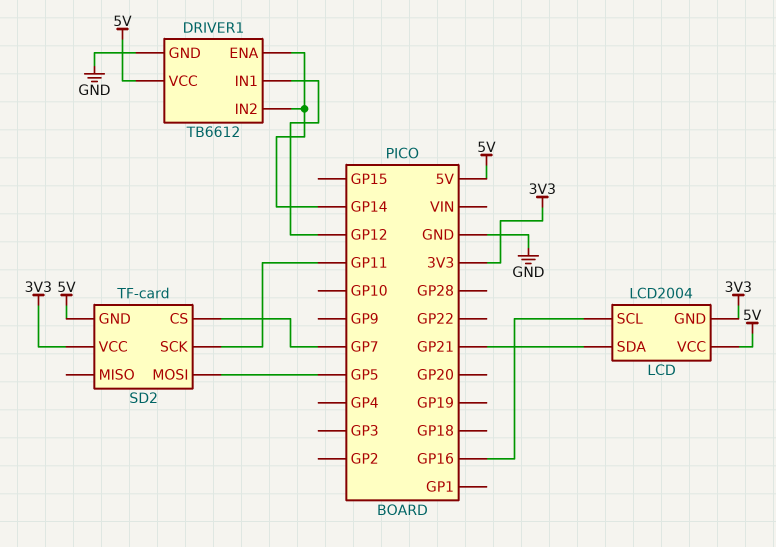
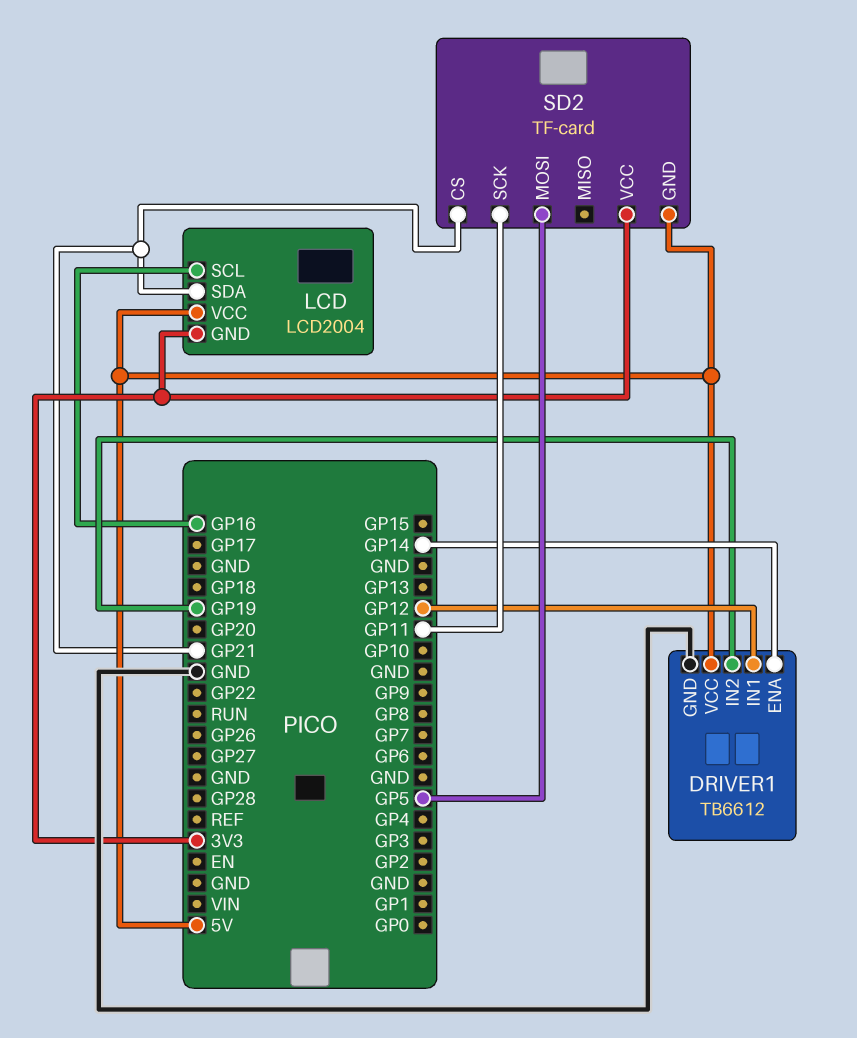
DRIVER1 pin IN2: GP14 -> GP19
SD2 pin CS: GP7 -> GP21

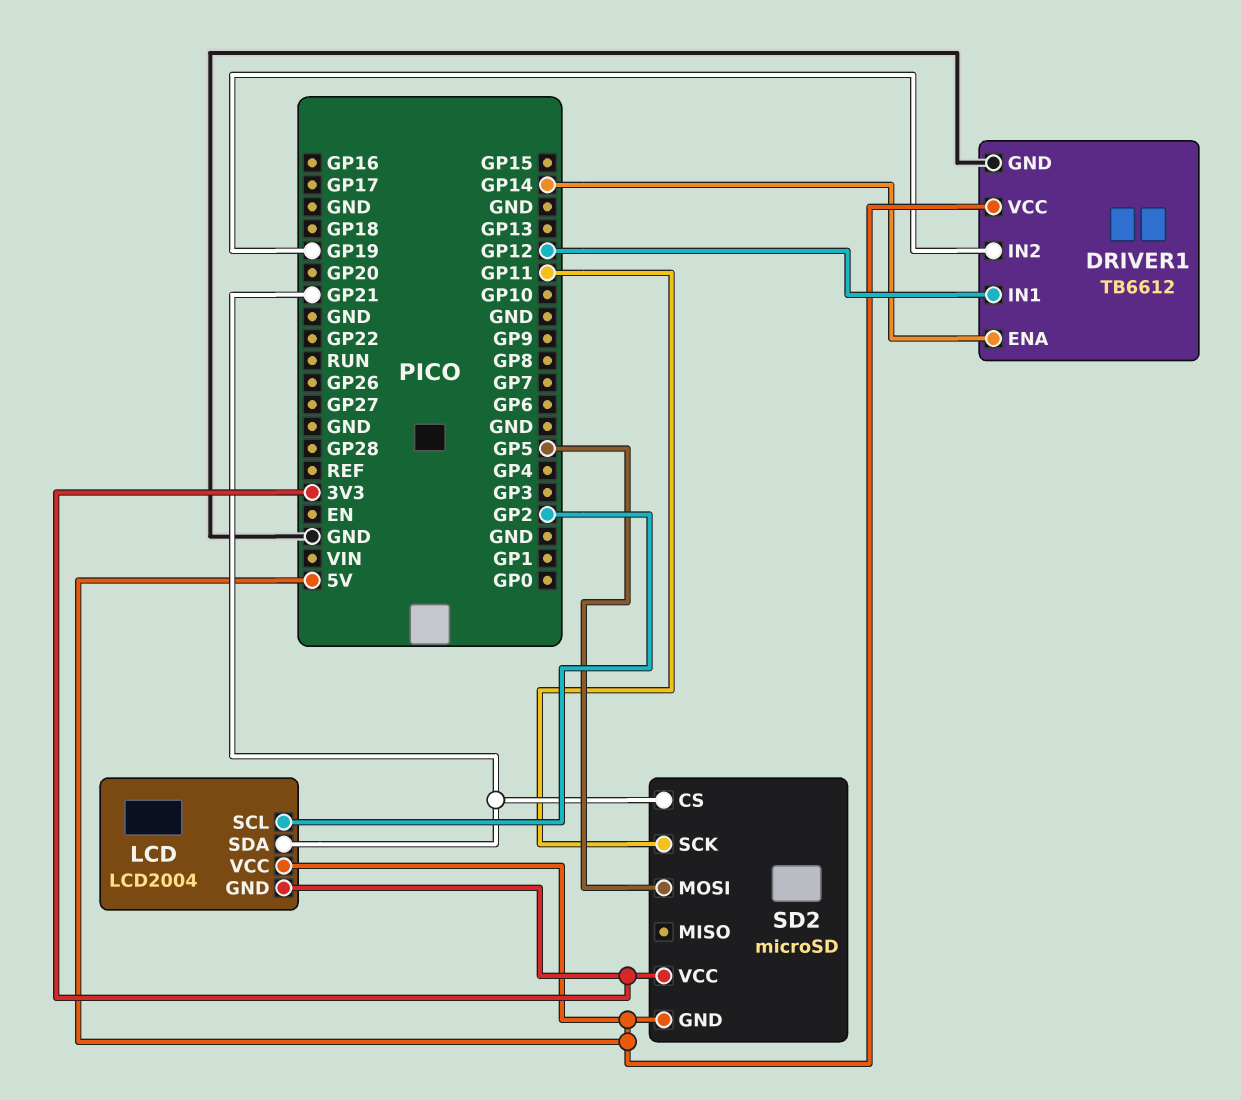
LCD pin SCL: GP16 -> GP2
SD2: TF-card -> microSD

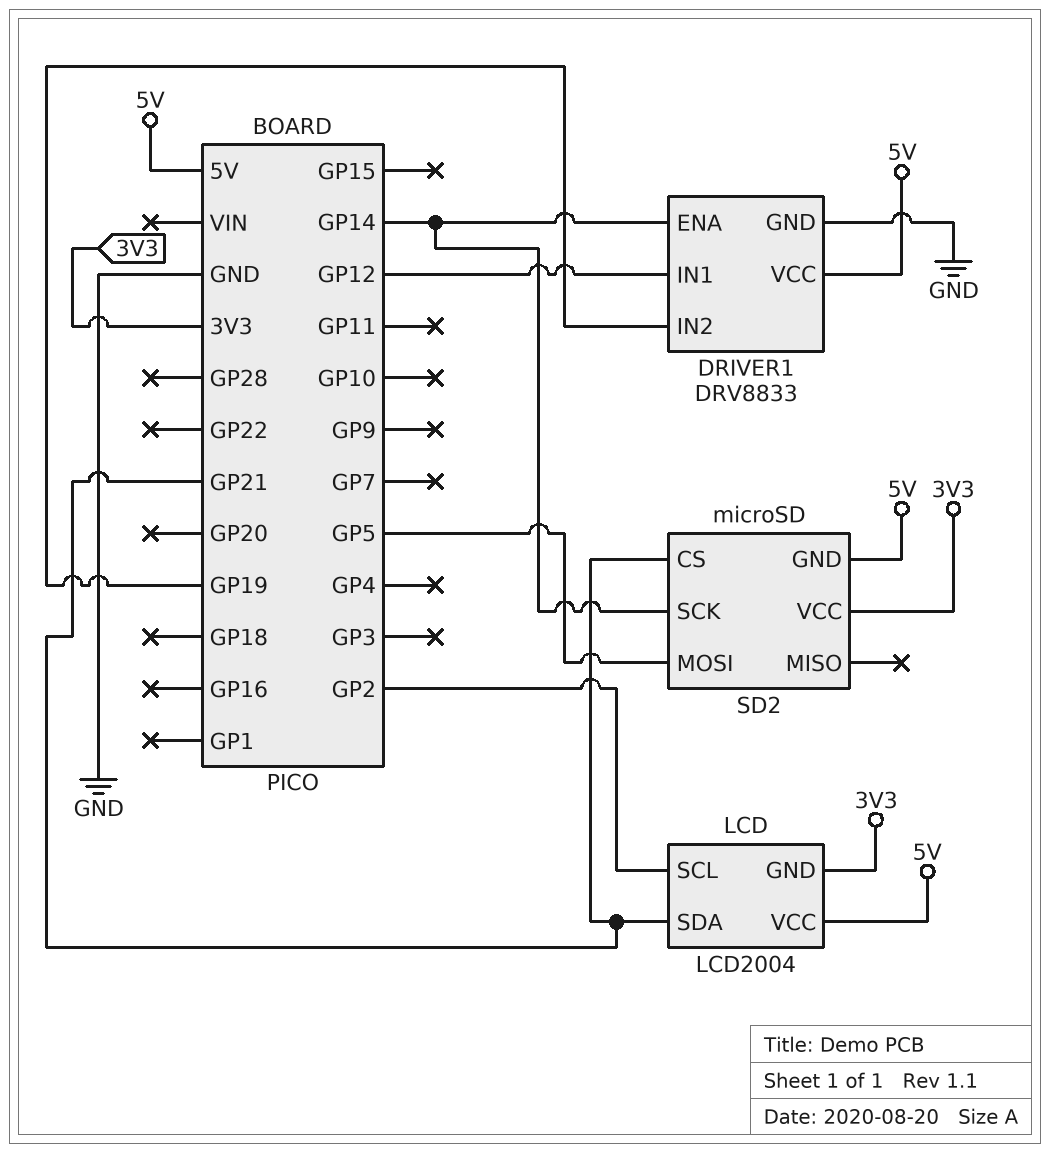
DRIVER1: TB6612 -> DRV8833
SD2 pin SCK: GP11 -> GP14

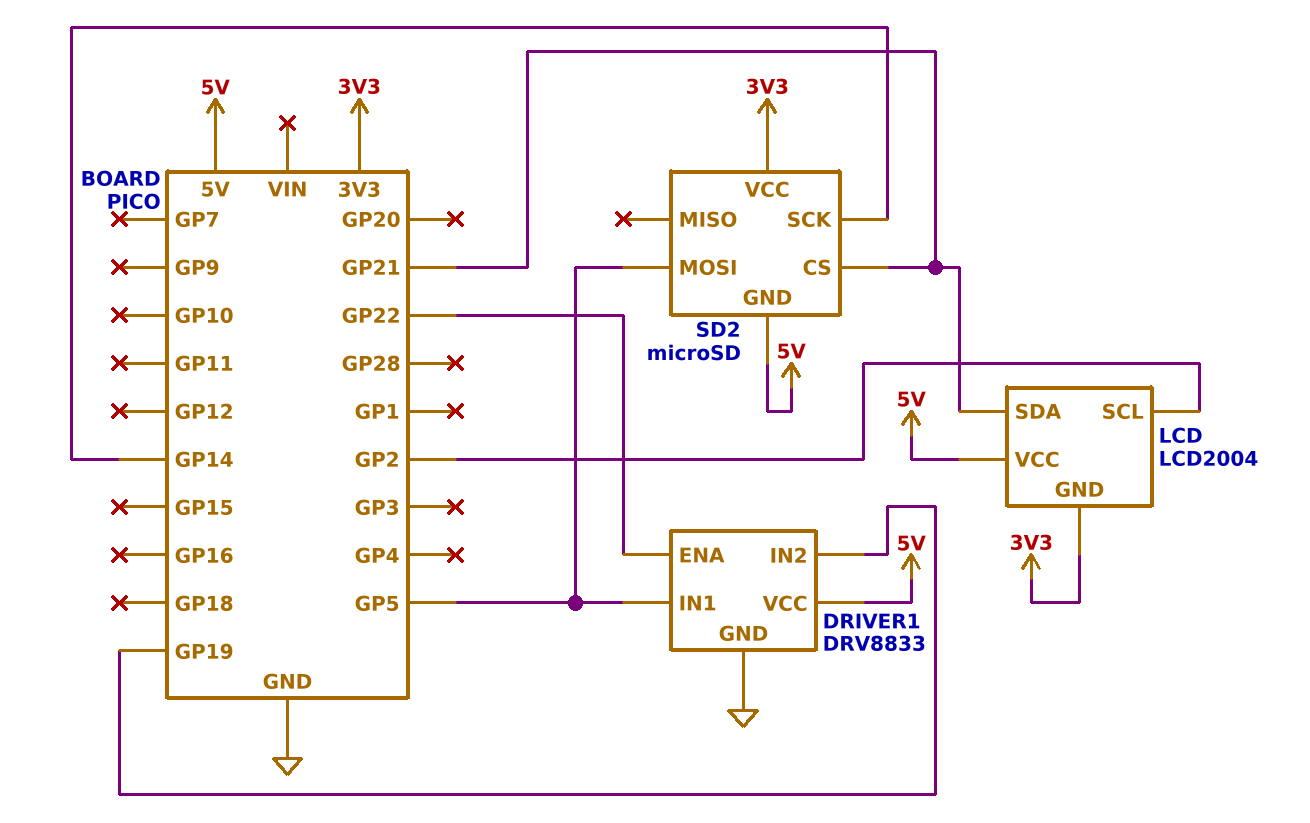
DRIVER1 pin ENA: GP14 -> GP22
DRIVER1 pin IN1: GP12 -> GP5

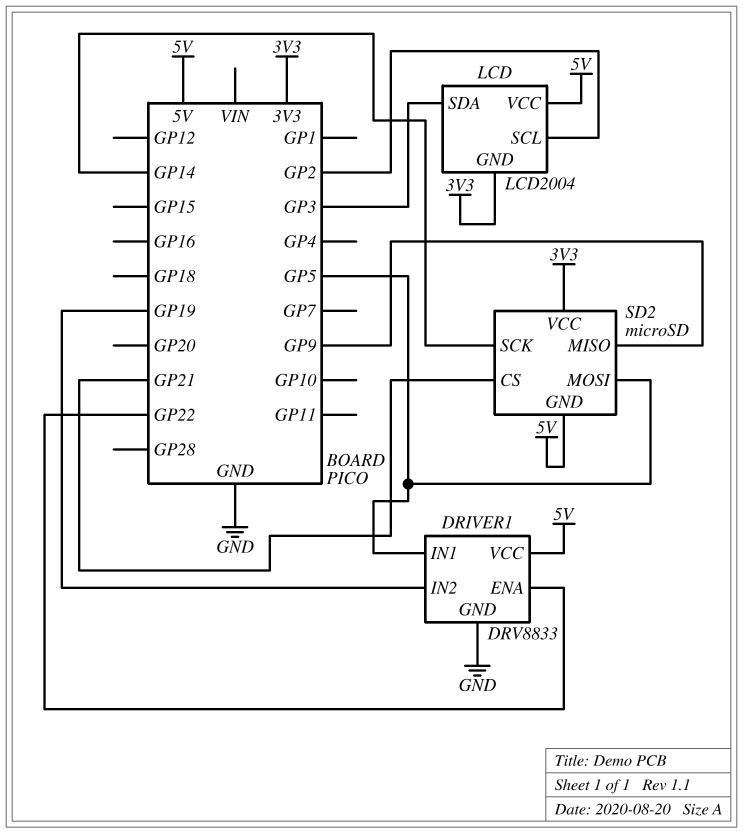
LCD pin SDA: GP21 -> GP3
SD2 pin MISO: none -> GP9

